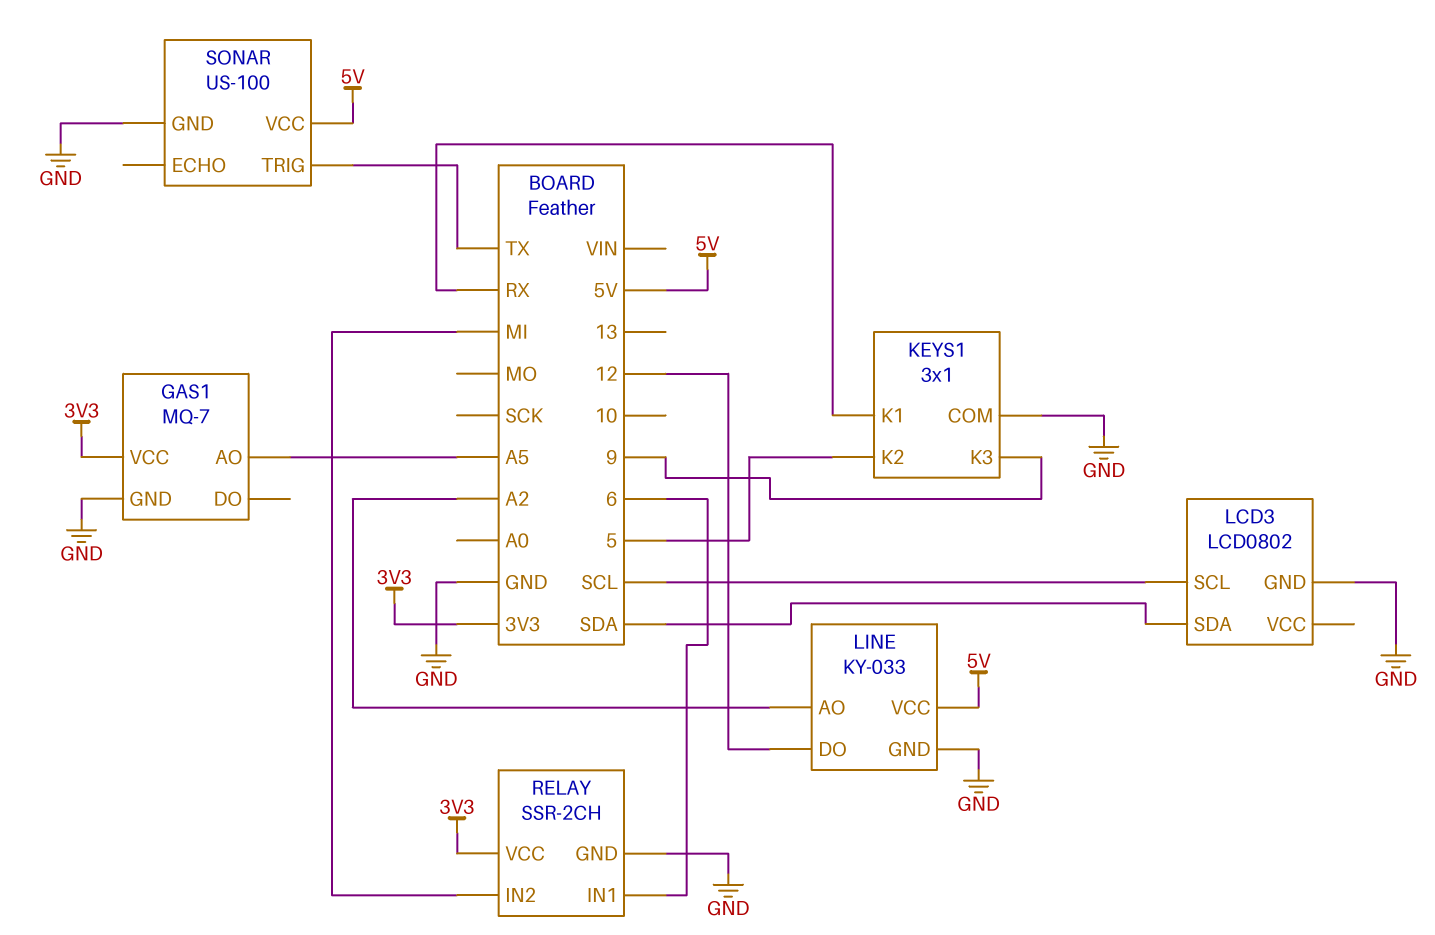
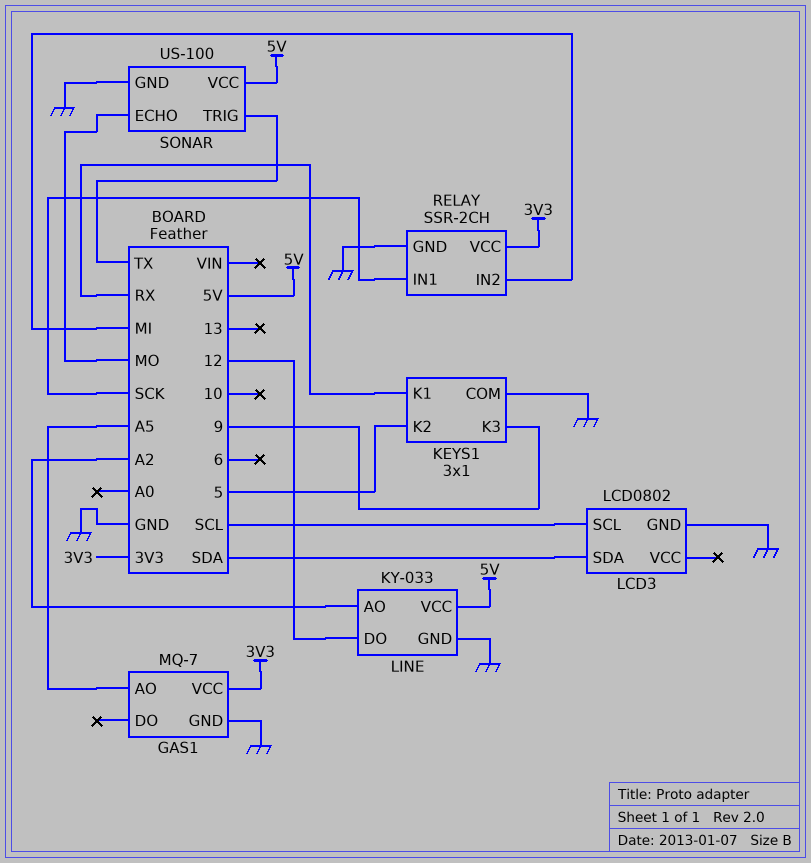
RELAY pin IN1: 6 -> SCK
SONAR pin ECHO: none -> MO

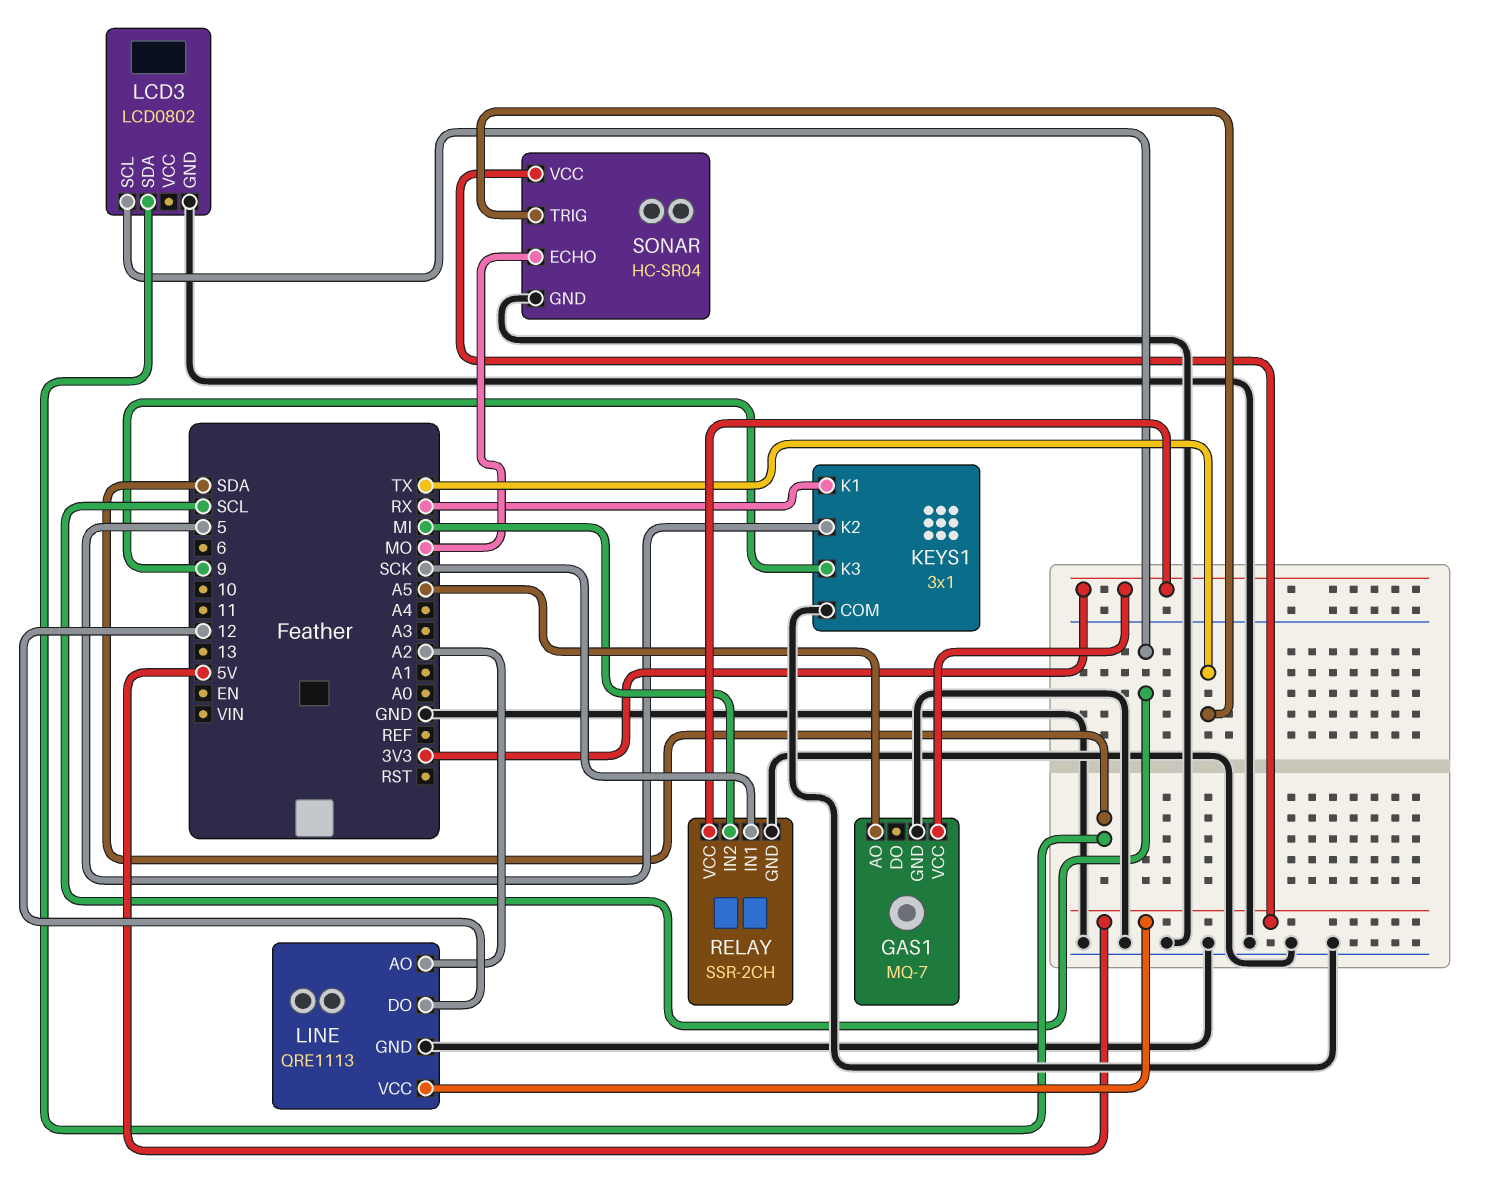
LINE: KY-033 -> QRE1113
SONAR: US-100 -> HC-SR04

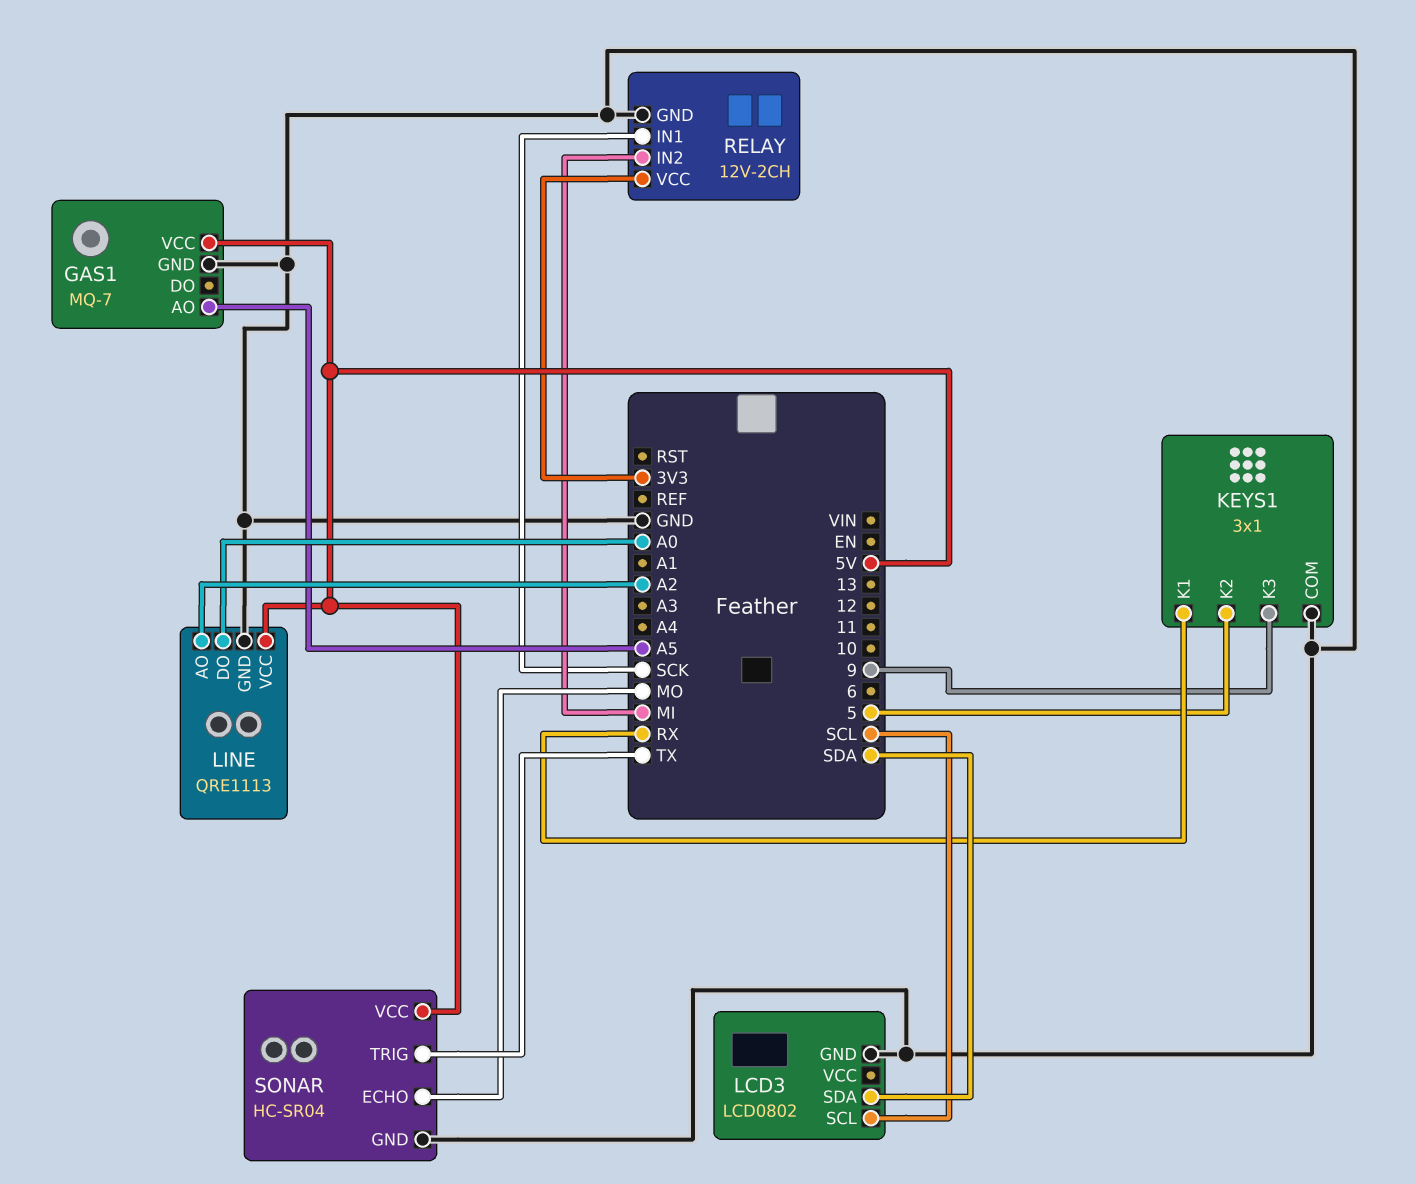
GAS1 pin VCC: 3V3 -> 5V
LINE pin DO: 12 -> A0
RELAY: SSR-2CH -> 12V-2CH

